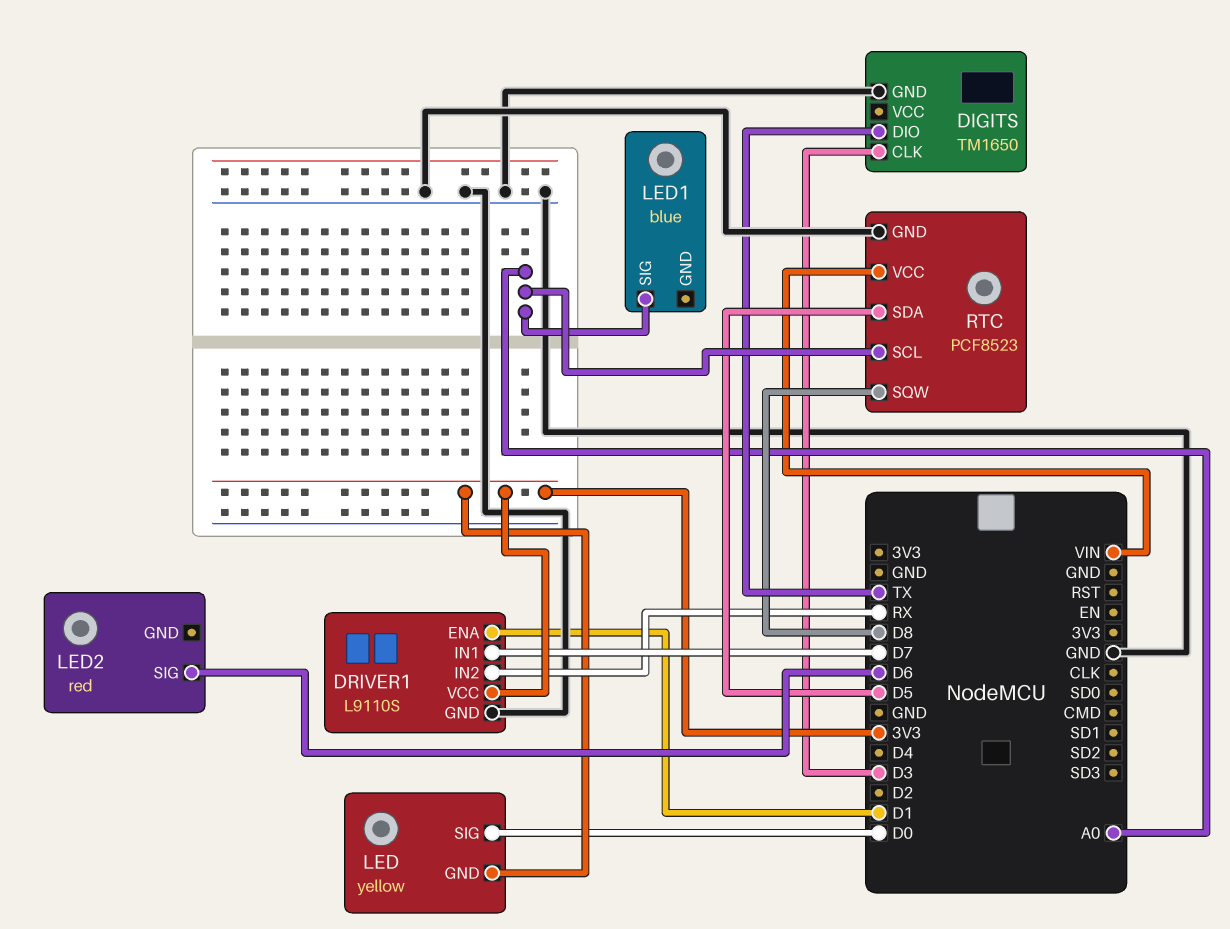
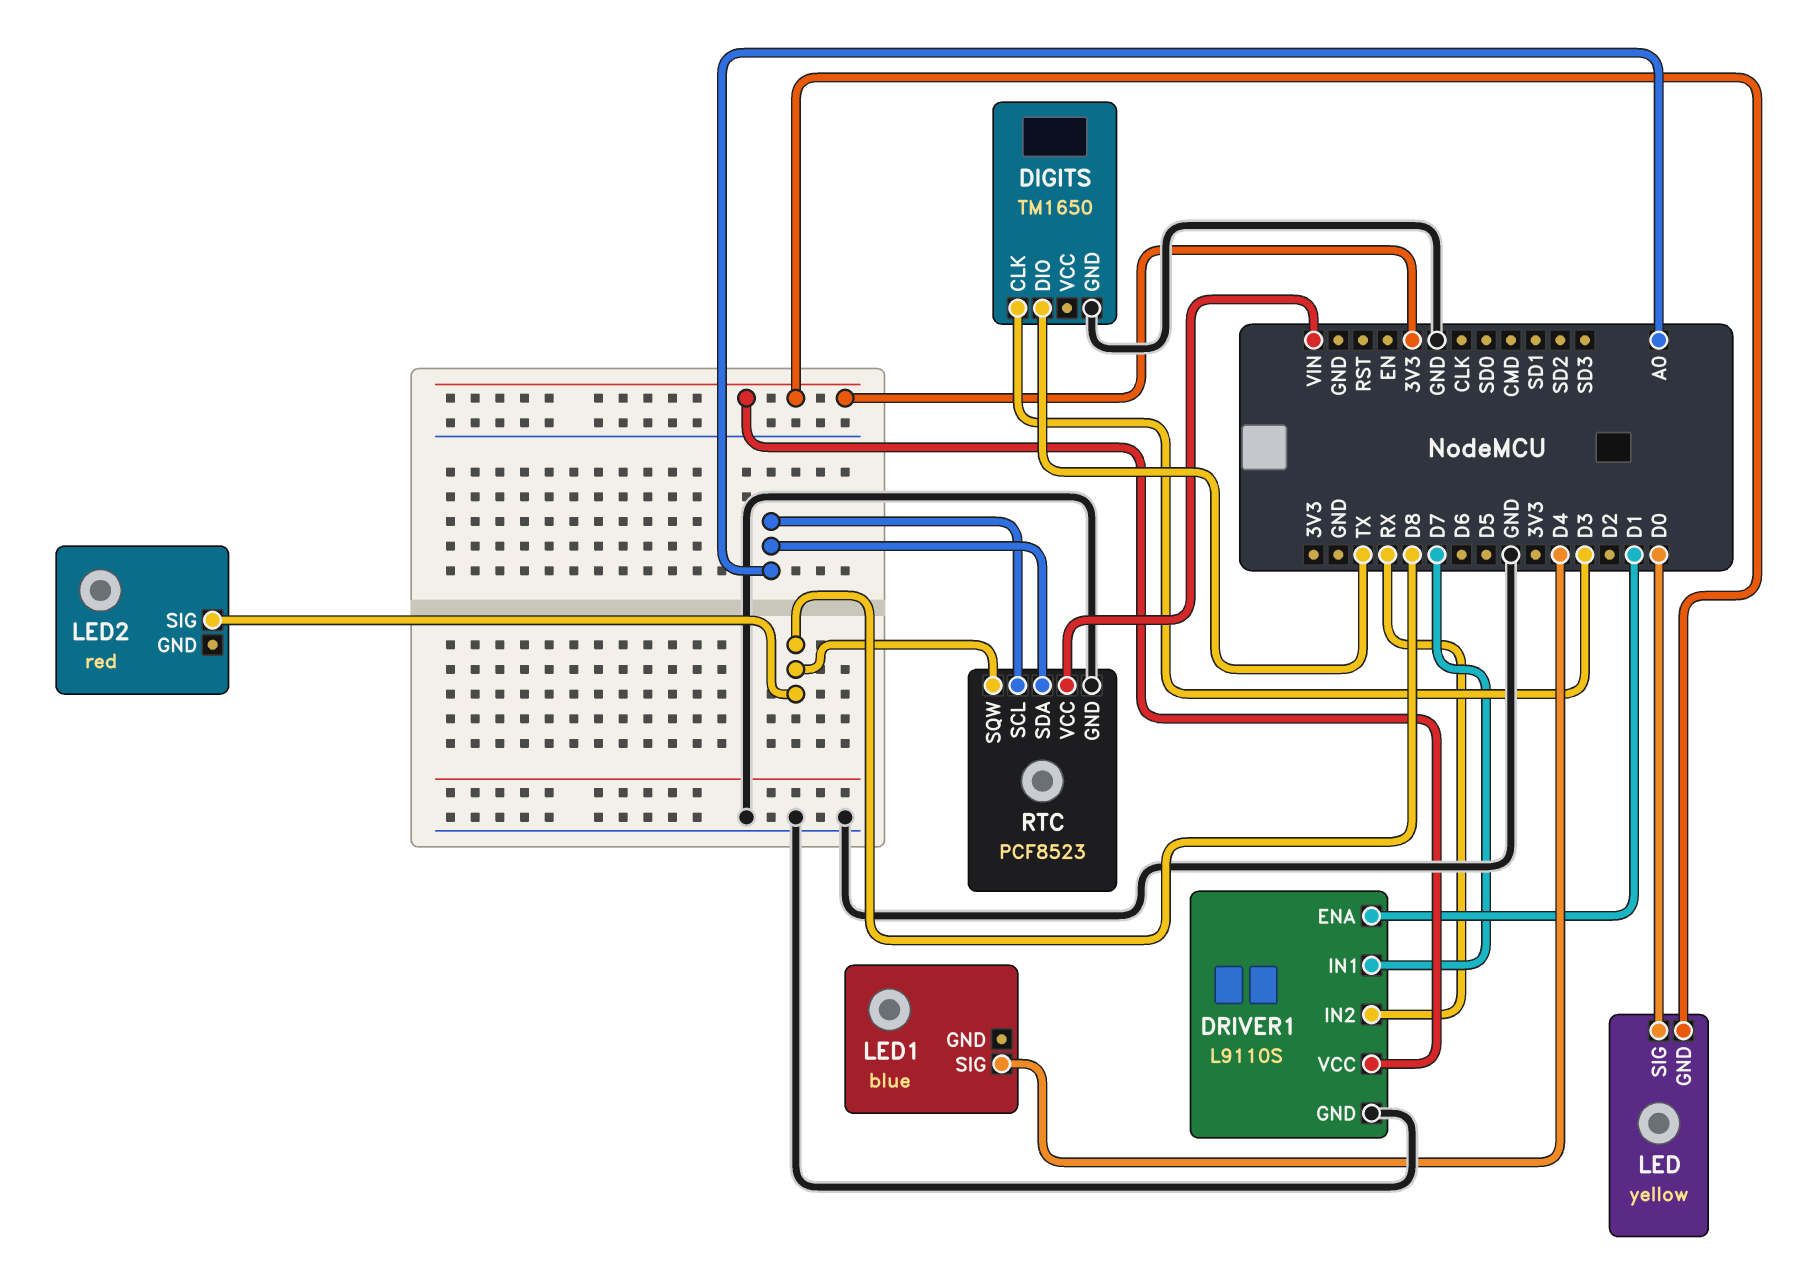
LED1 pin SIG: A0 -> D4
LED2 pin SIG: D6 -> D8
RTC pin SDA: D5 -> A0

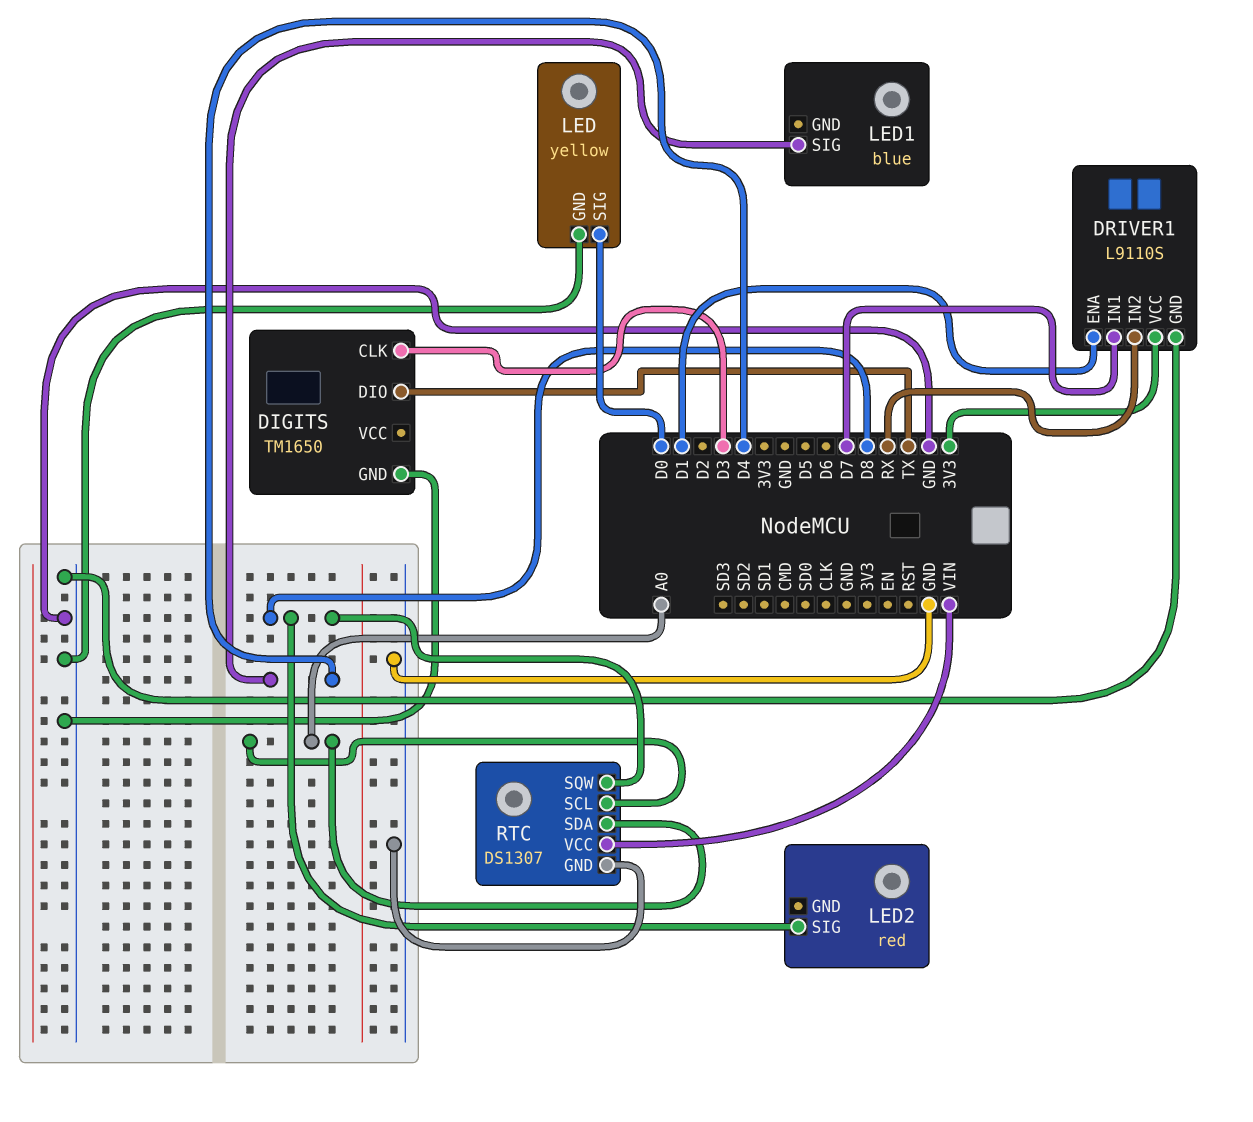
LED pin GND: 3V3 -> GND
RTC: PCF8523 -> DS1307

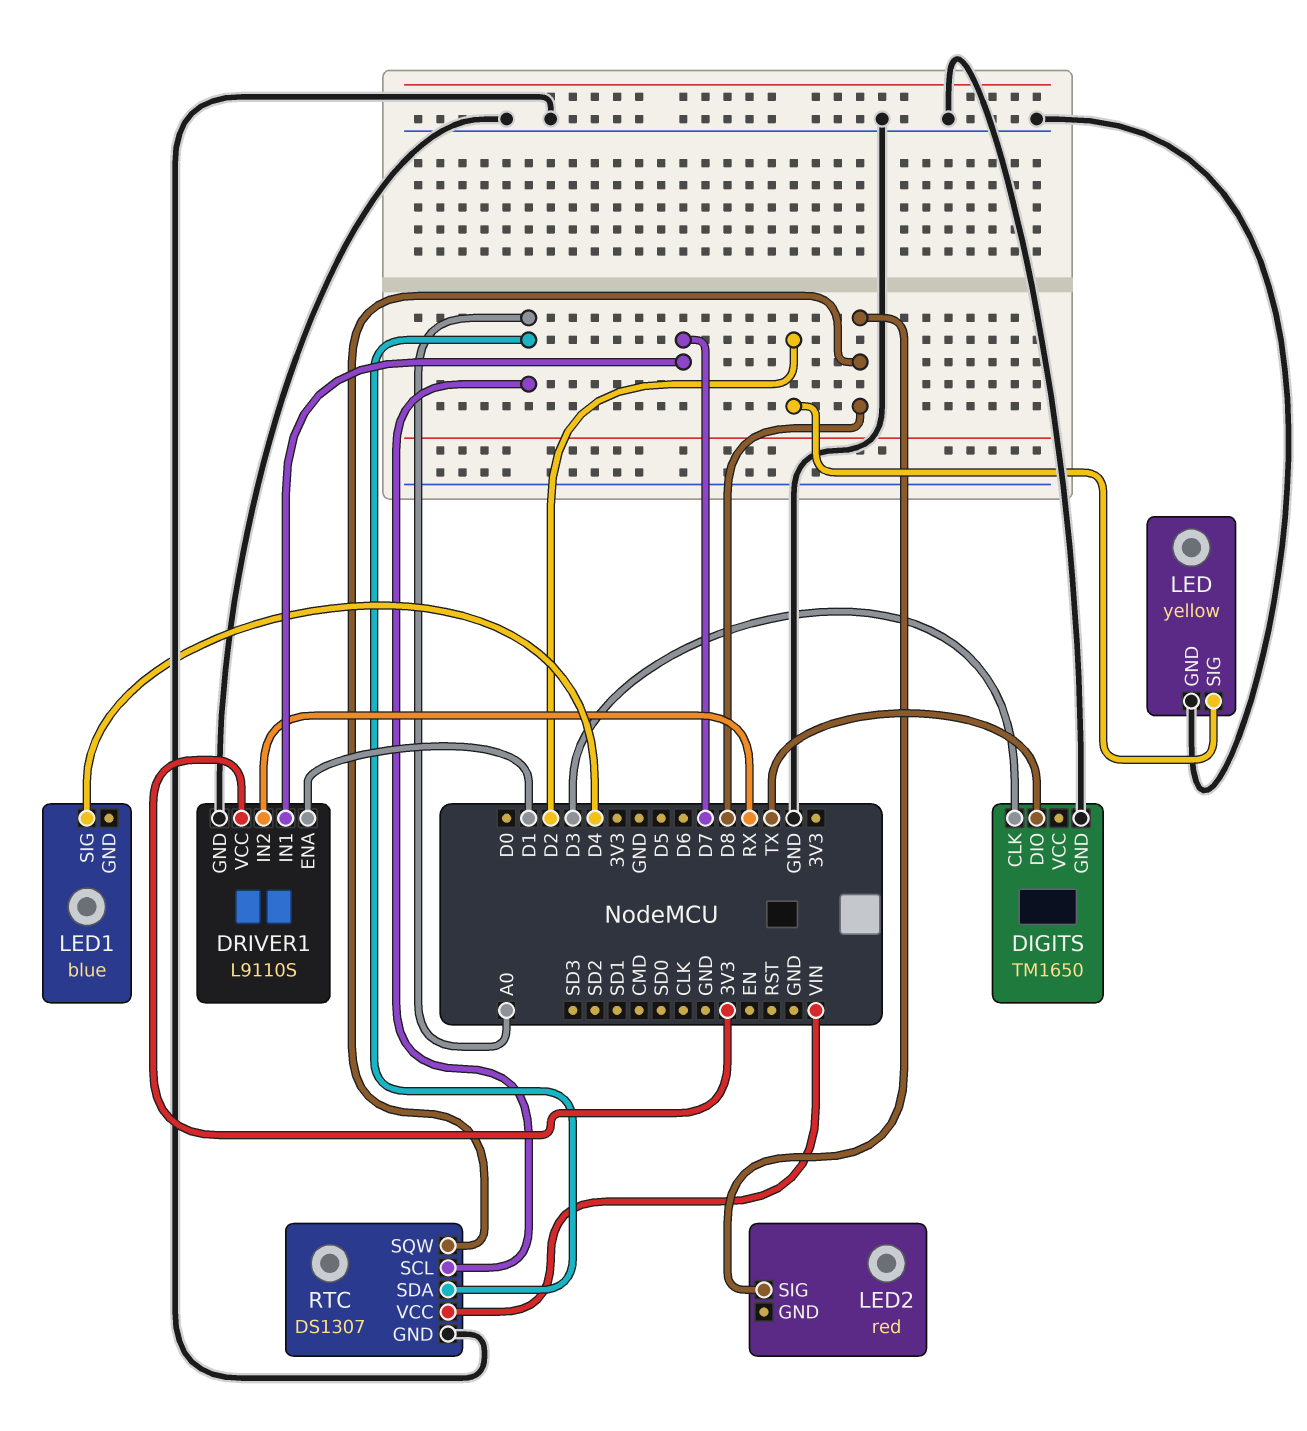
LED pin SIG: D0 -> D2

